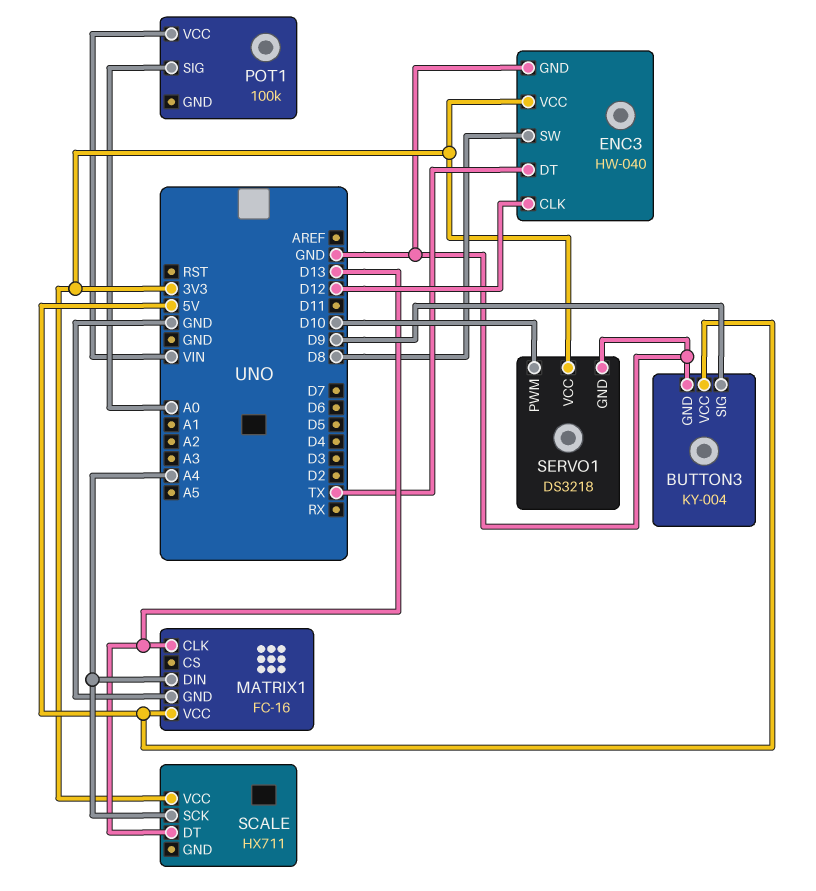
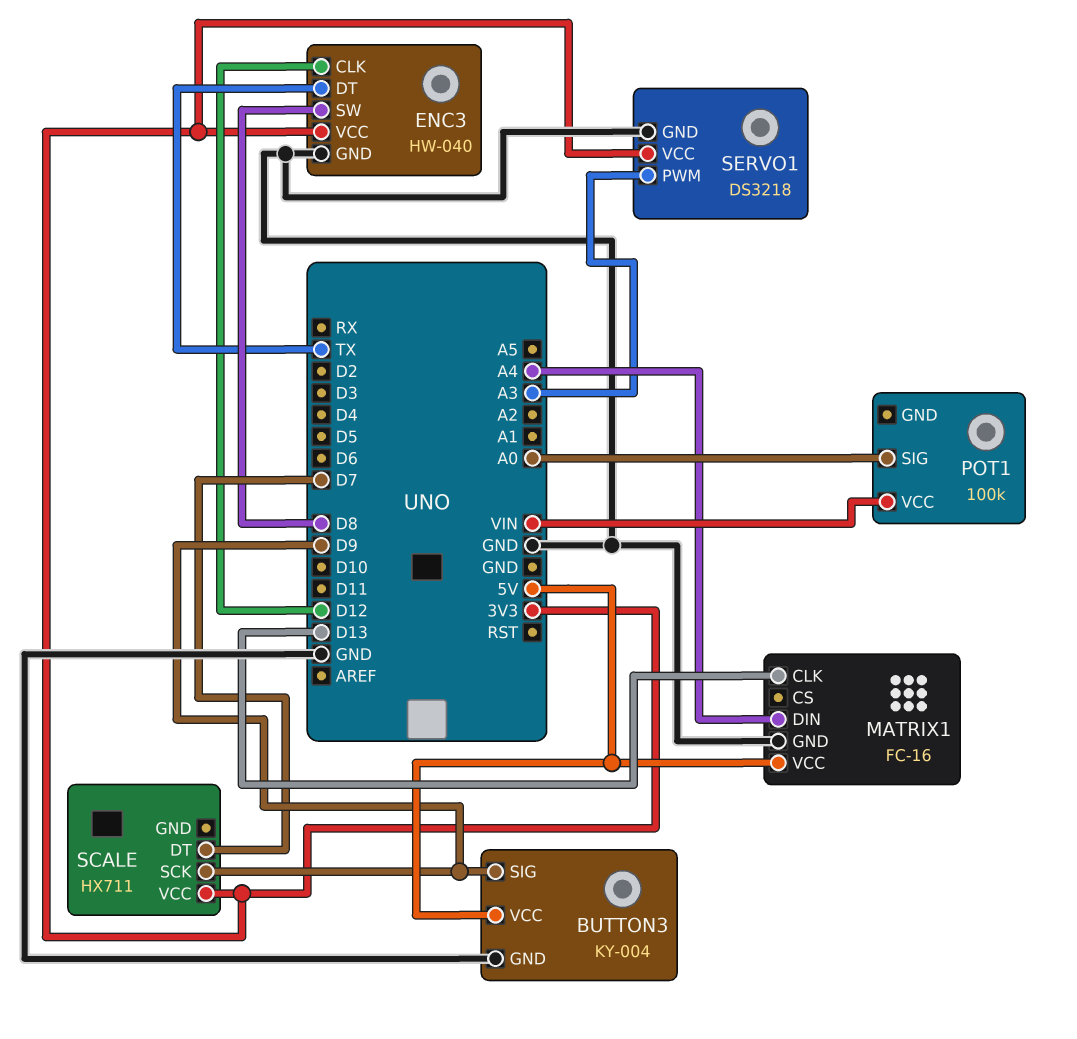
SCALE pin DT: D13 -> D7
SCALE pin SCK: A4 -> D9
SERVO1 pin PWM: D10 -> A3

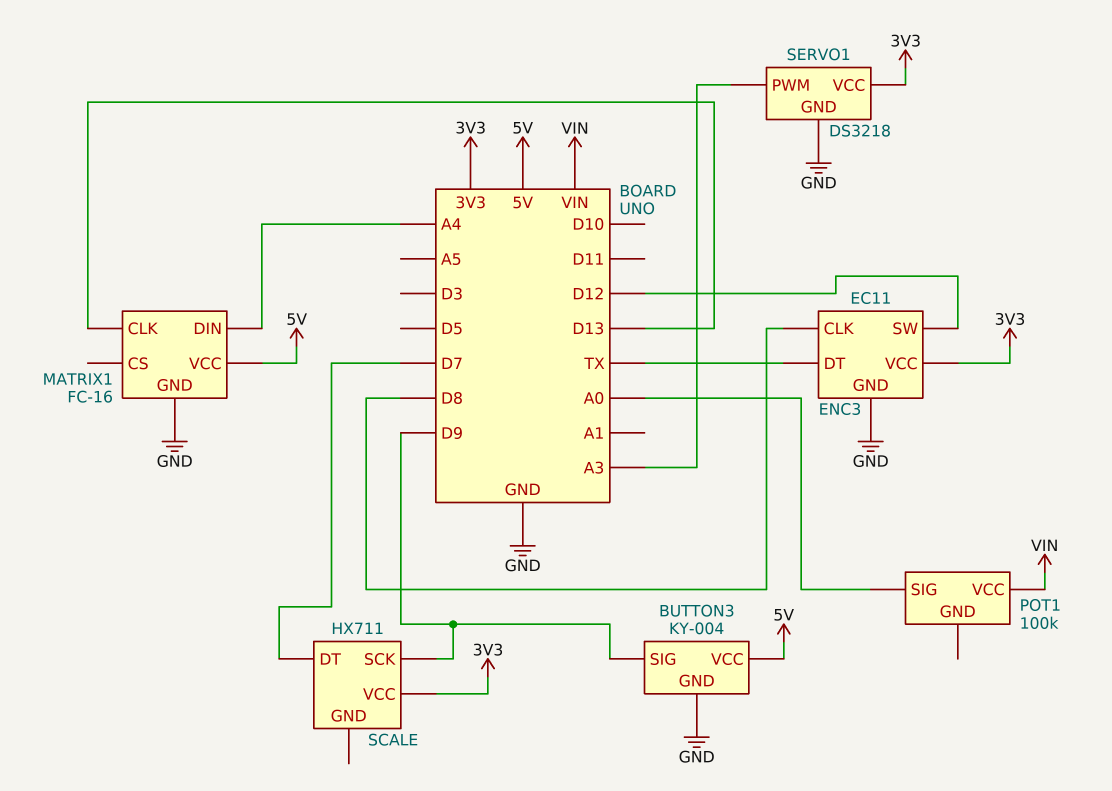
ENC3: HW-040 -> EC11
ENC3 pin CLK: D12 -> D8
ENC3 pin SW: D8 -> D12

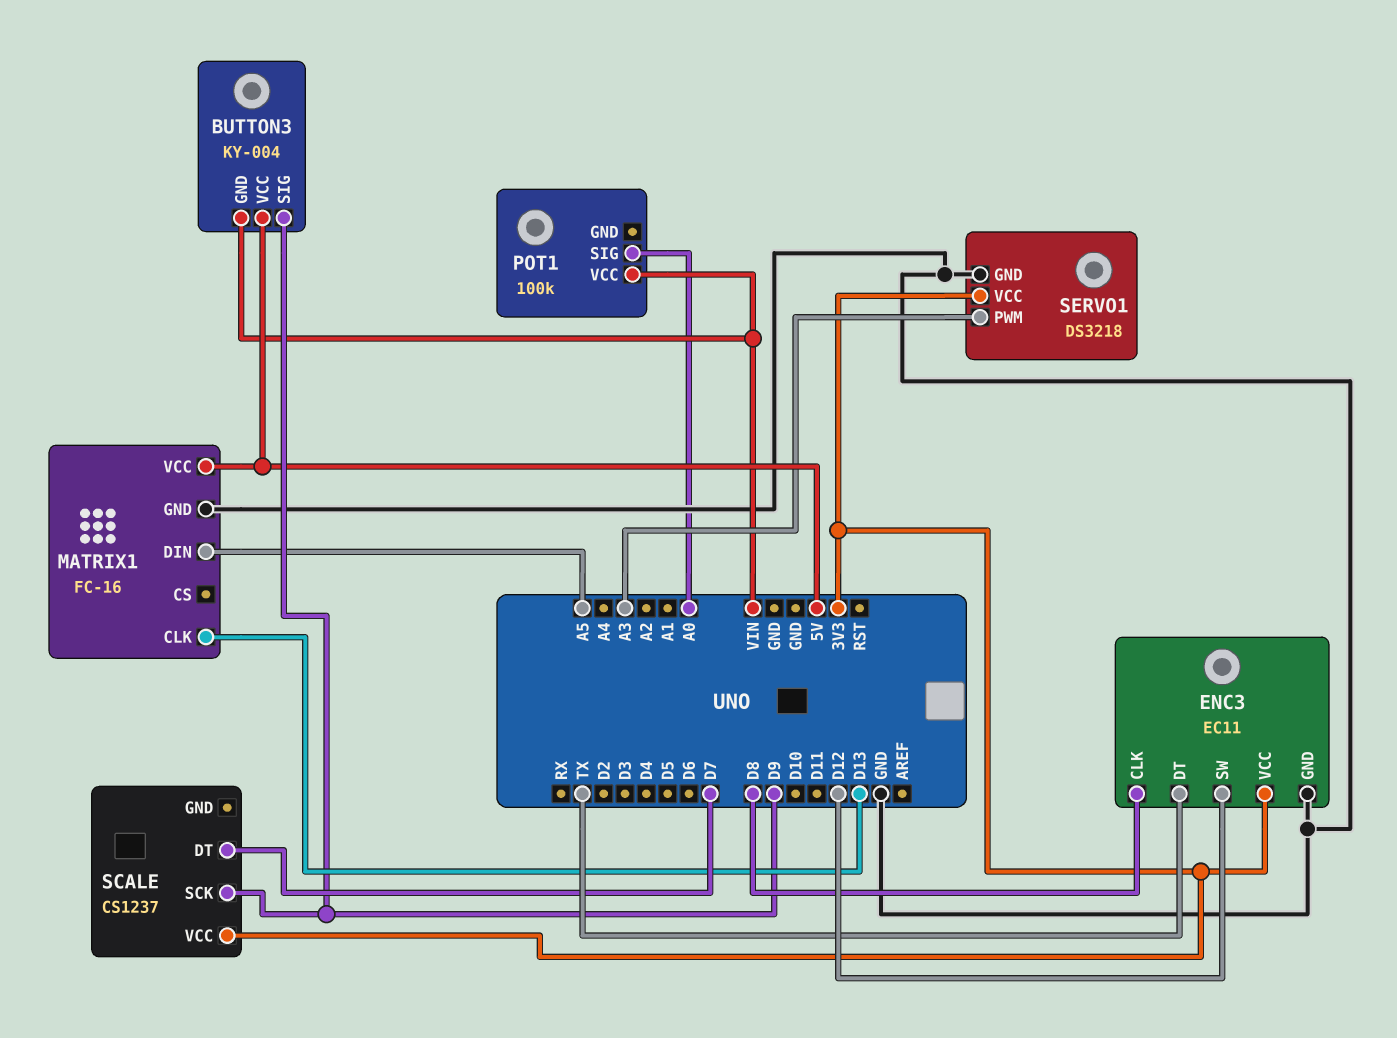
BUTTON3 pin GND: GND -> VIN
MATRIX1 pin DIN: A4 -> A5
SCALE: HX711 -> CS1237

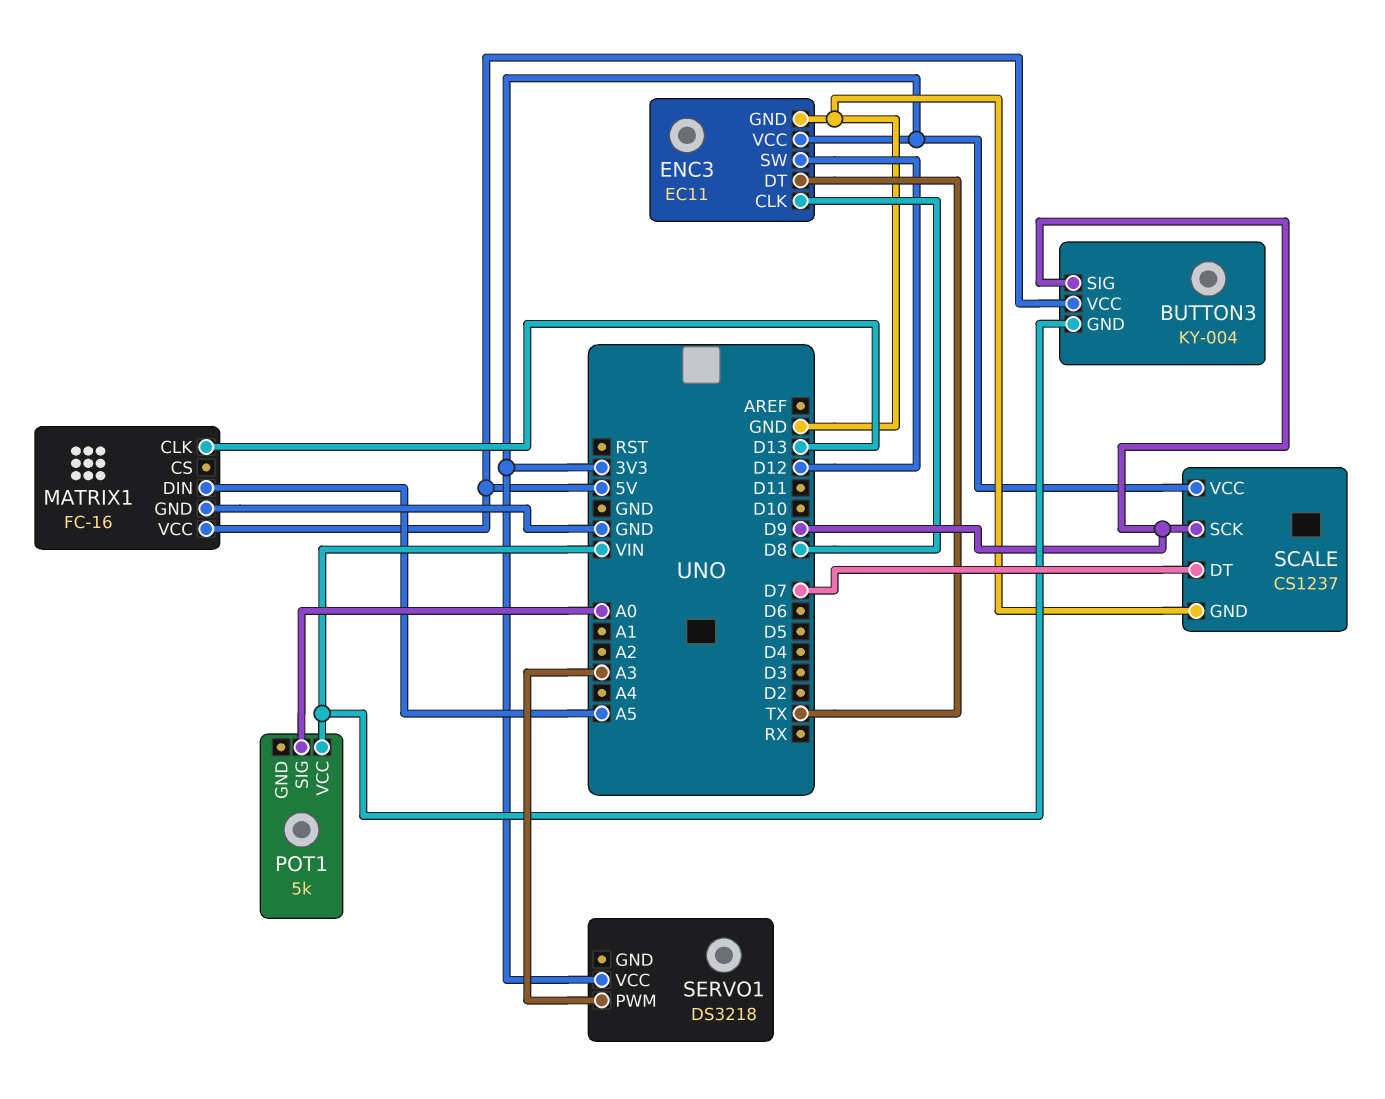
POT1: 100k -> 5k
SCALE pin GND: none -> GND
SERVO1 pin GND: GND -> none

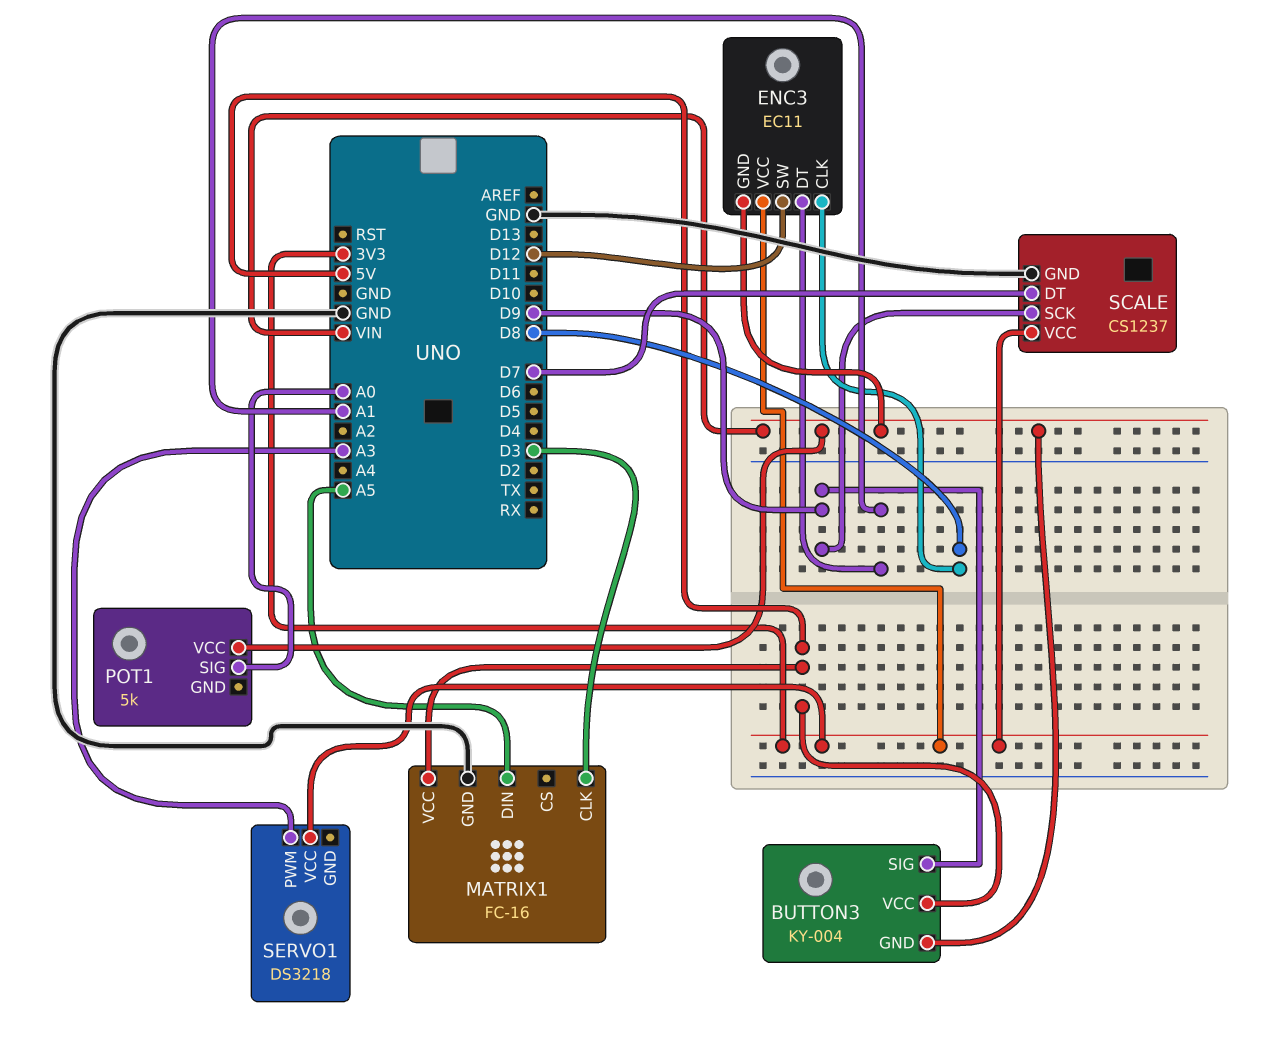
ENC3 pin DT: TX -> A1
ENC3 pin GND: GND -> VIN
MATRIX1 pin CLK: D13 -> D3

